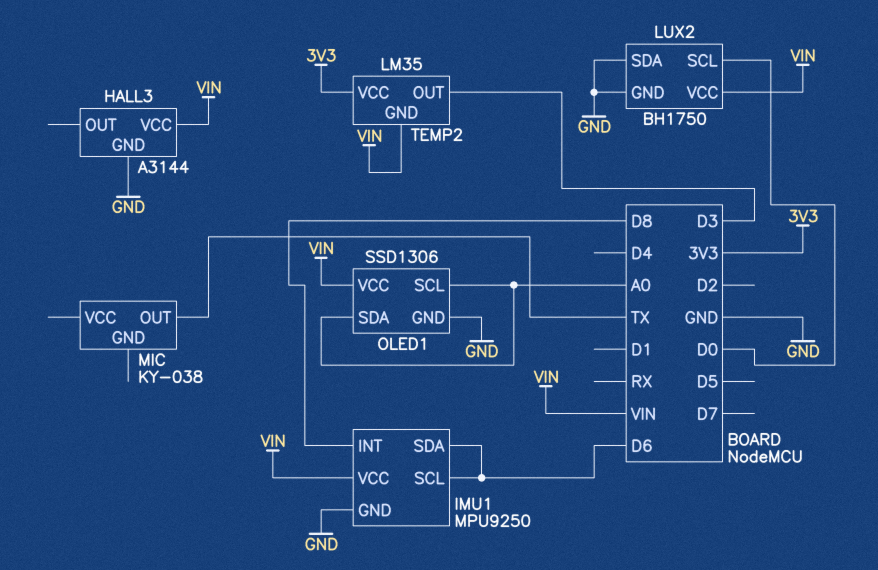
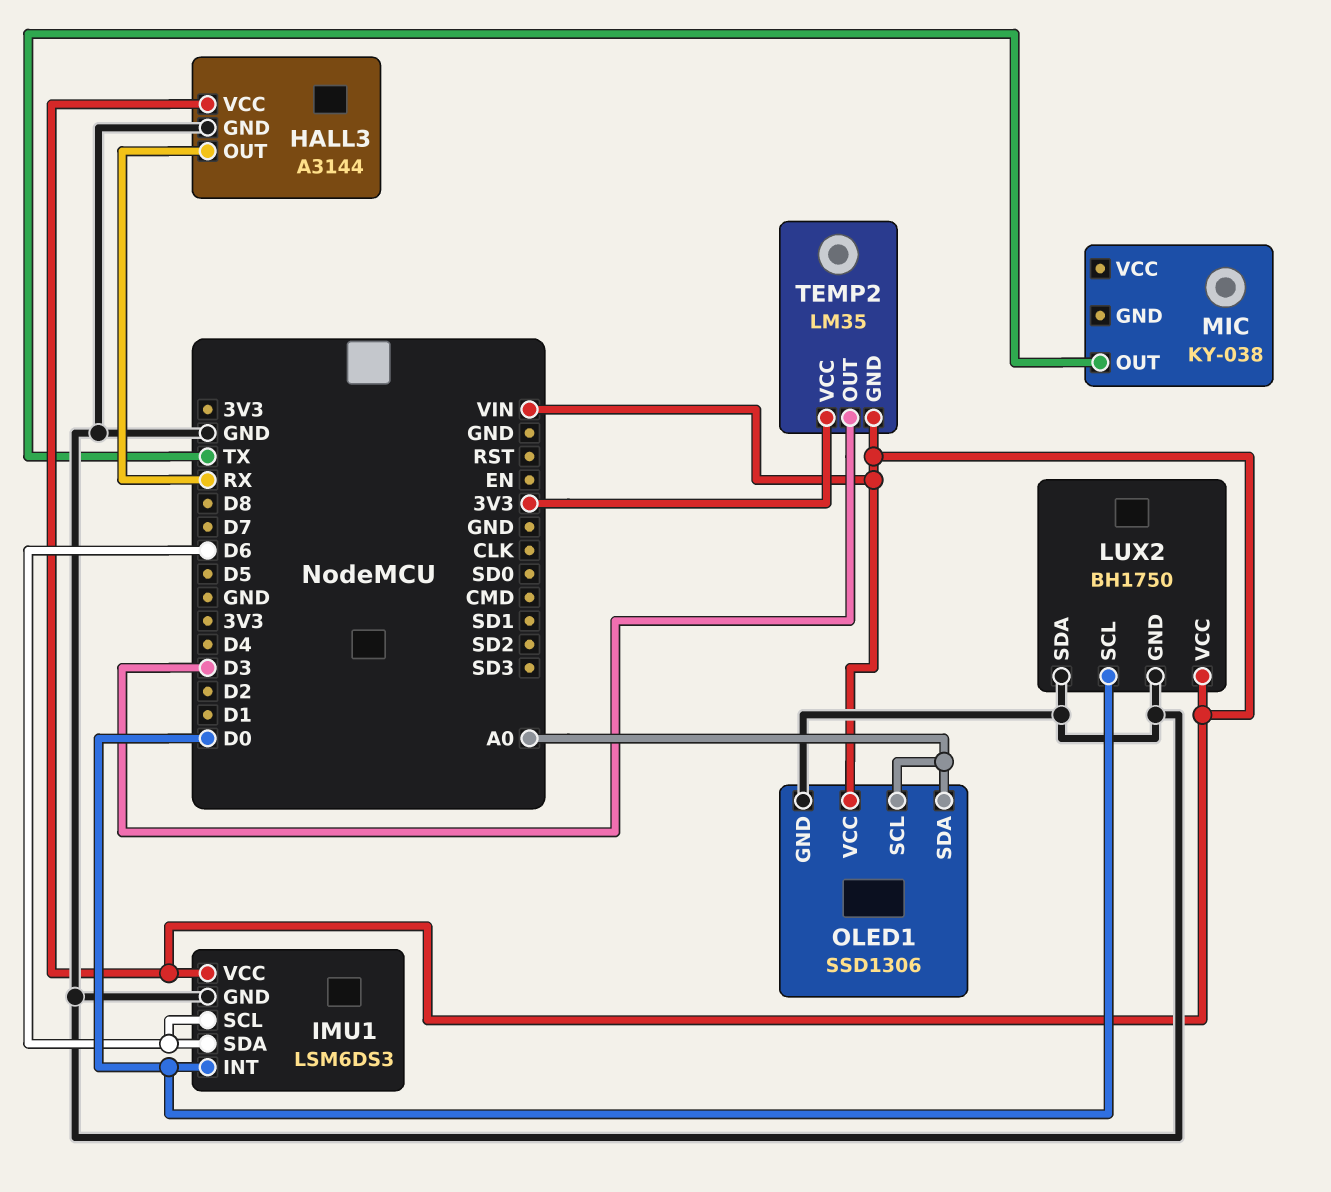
HALL3 pin OUT: none -> RX
IMU1: MPU9250 -> LSM6DS3
IMU1 pin INT: D8 -> D0

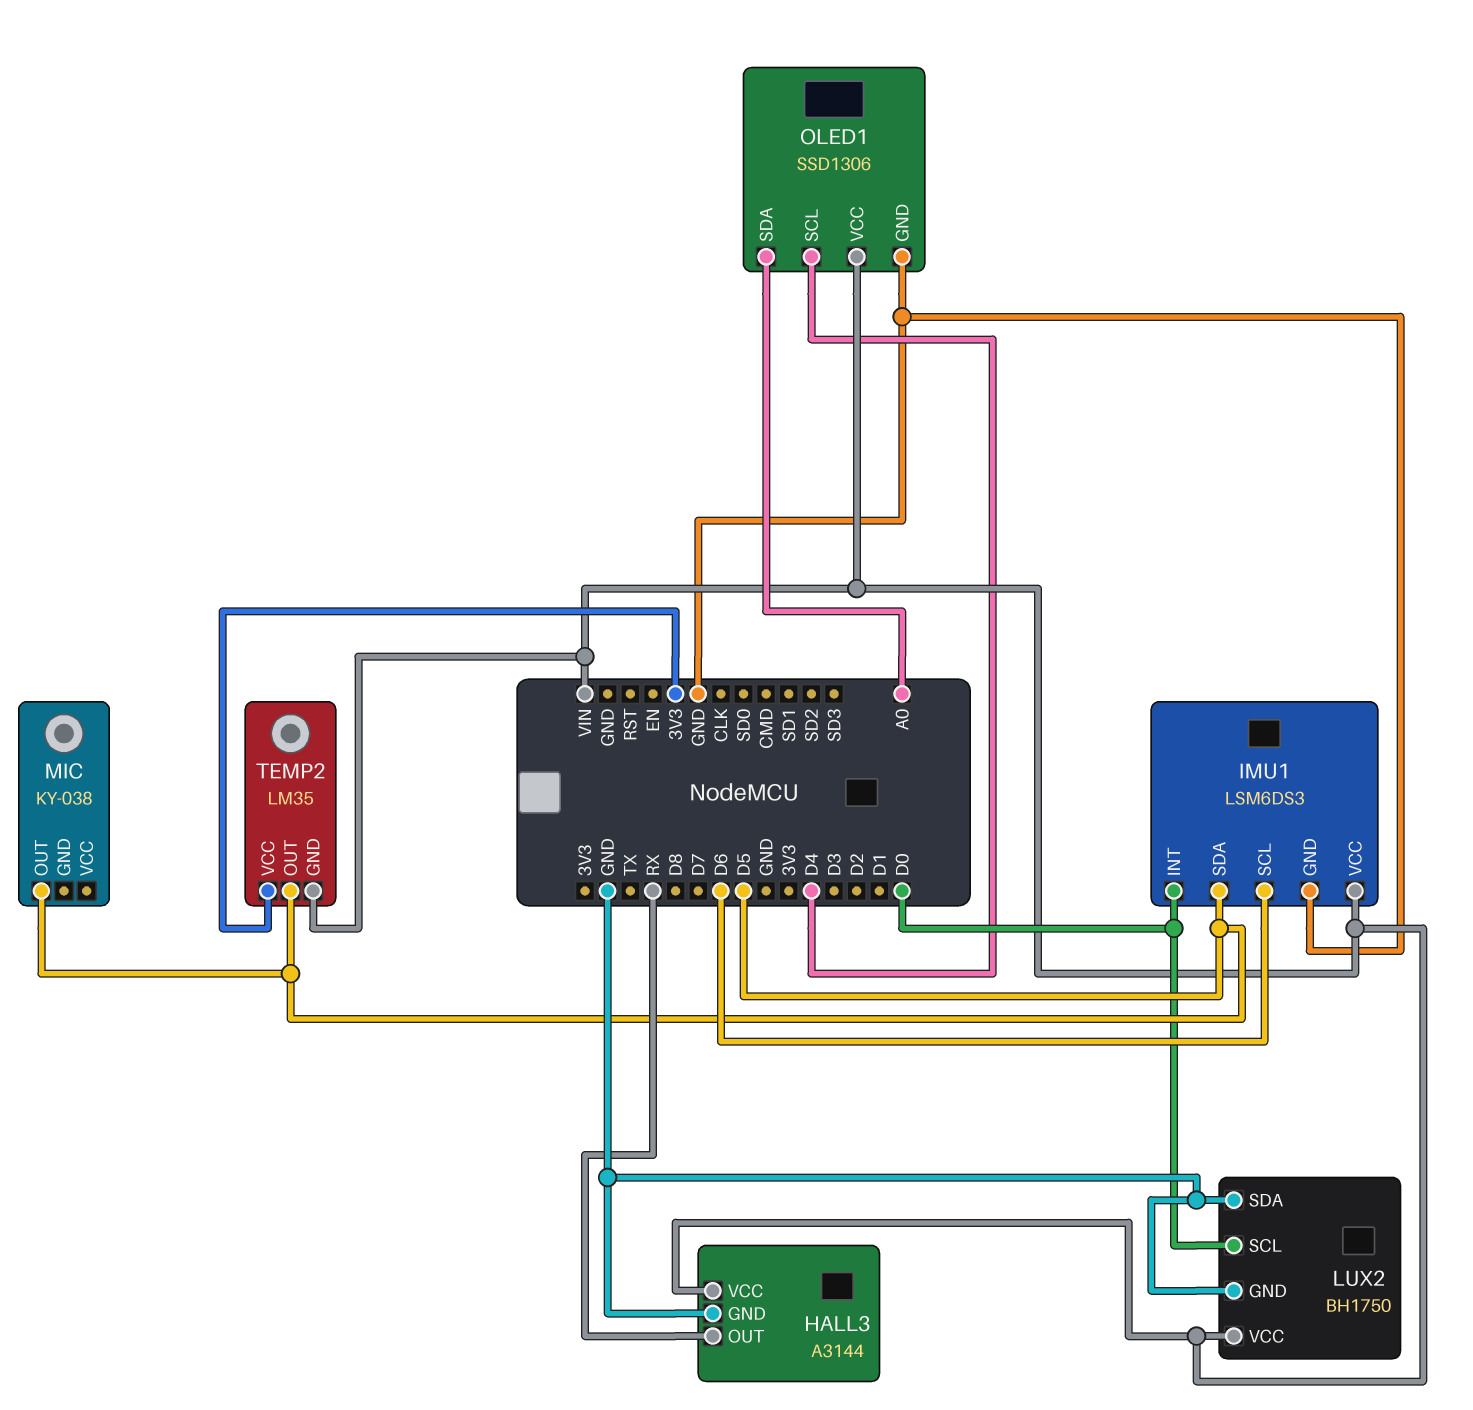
IMU1 pin SDA: D6 -> D5
MIC pin OUT: TX -> D5
OLED1 pin SCL: A0 -> D4
TEMP2 pin OUT: D3 -> D5

